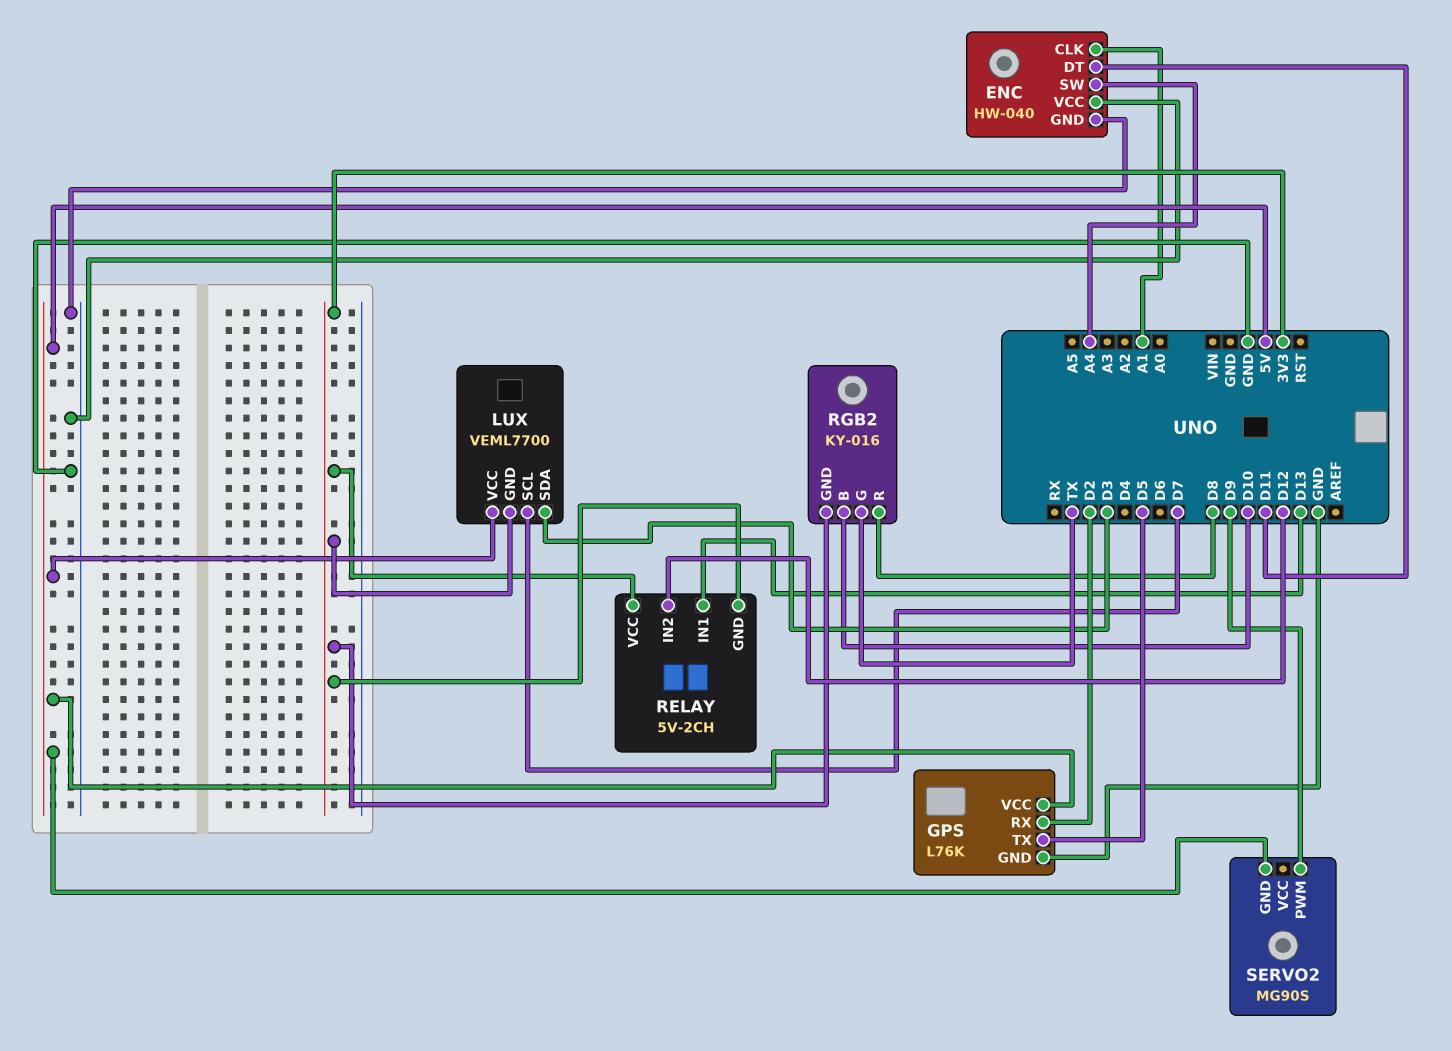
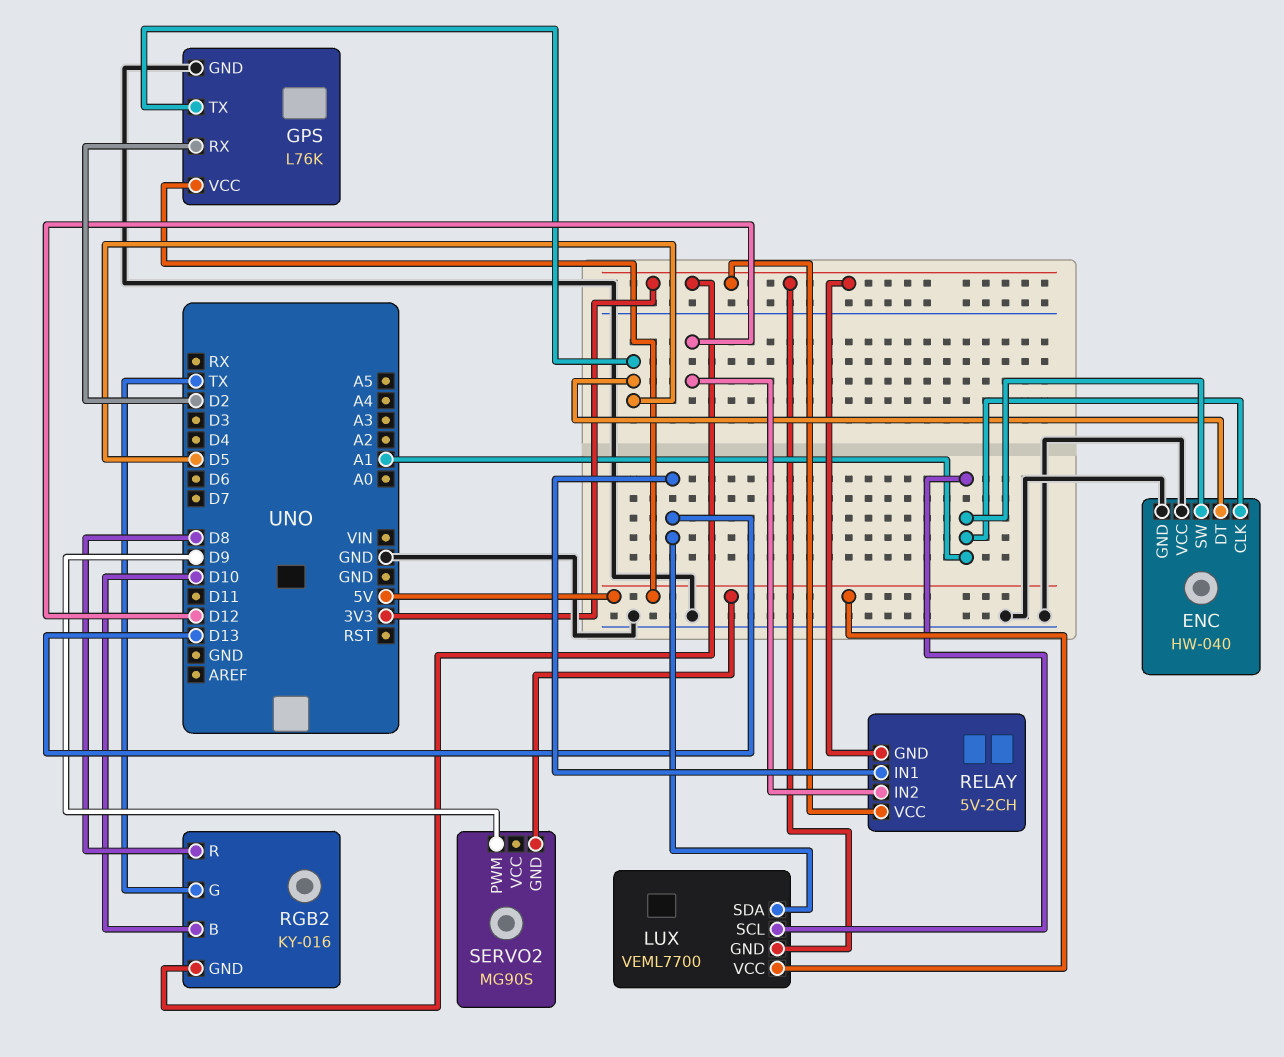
ENC pin DT: D11 -> D5
ENC pin SW: A4 -> A1
LUX pin SCL: D7 -> A1
LUX pin SDA: D3 -> D13

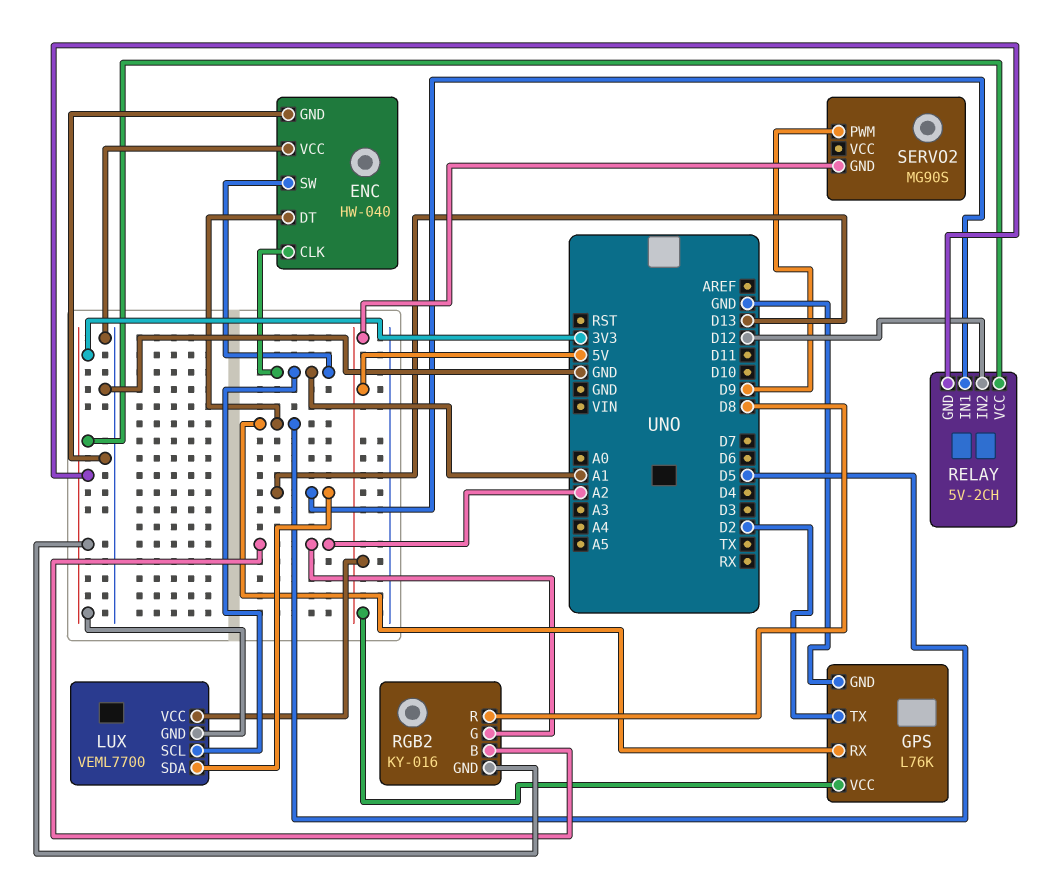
GPS pin RX: D2 -> D5
GPS pin TX: D5 -> D2
RGB2 pin B: D10 -> A2
RGB2 pin G: TX -> A2

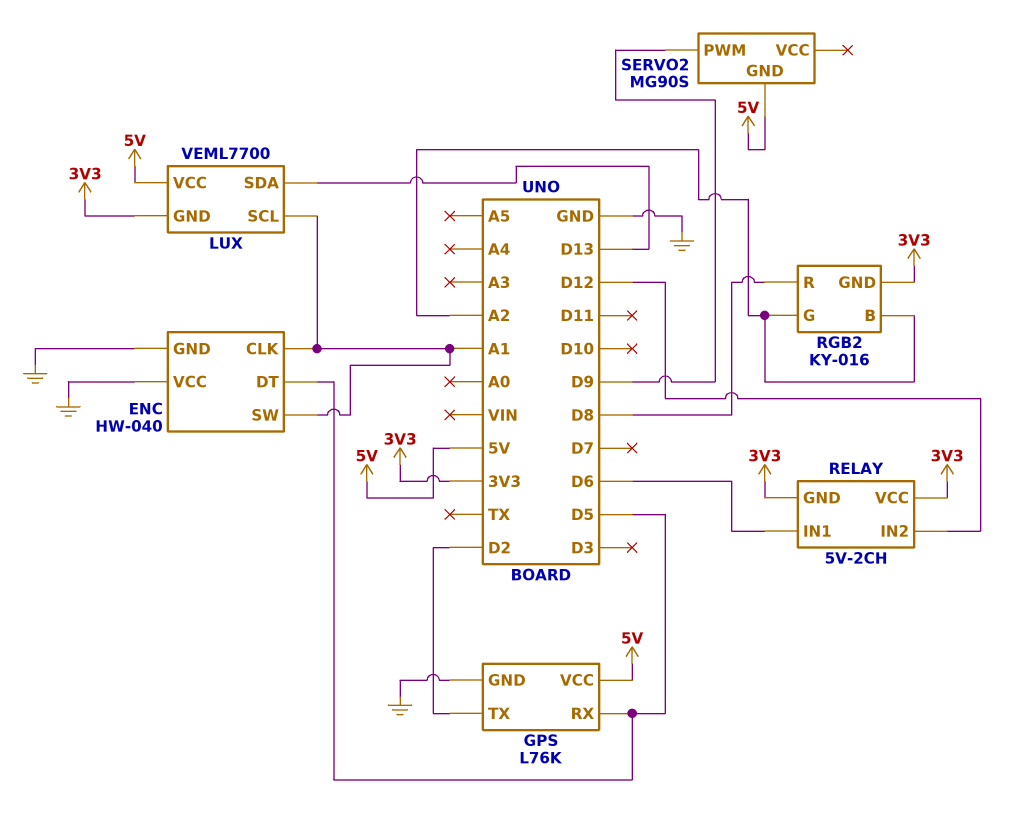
RELAY pin IN1: D13 -> D6

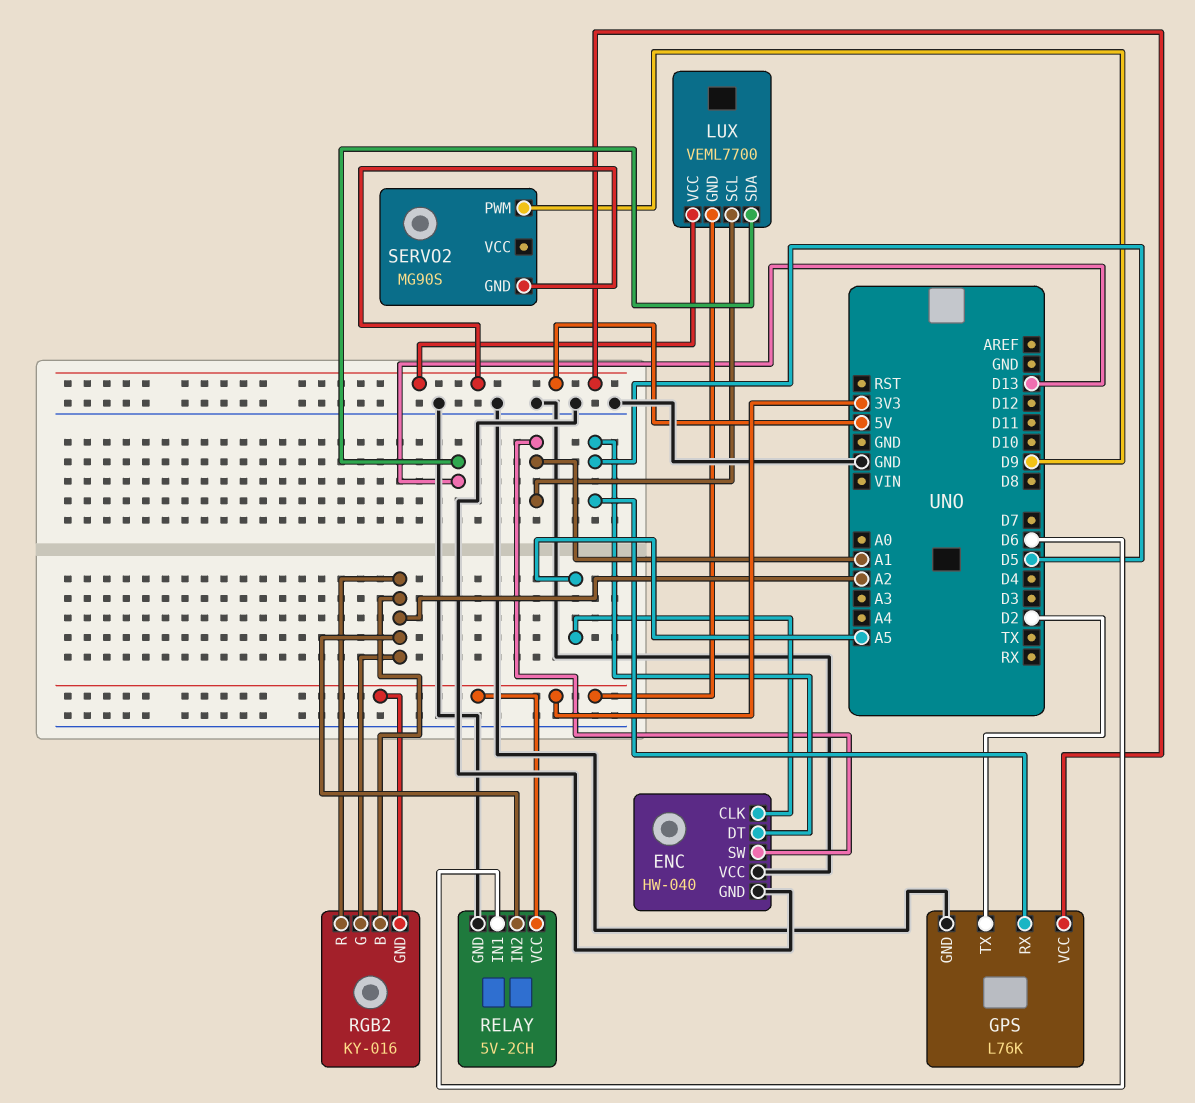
ENC pin CLK: A1 -> A5
RELAY pin GND: 3V3 -> GND
RELAY pin IN2: D12 -> A2
RGB2 pin R: D8 -> A2

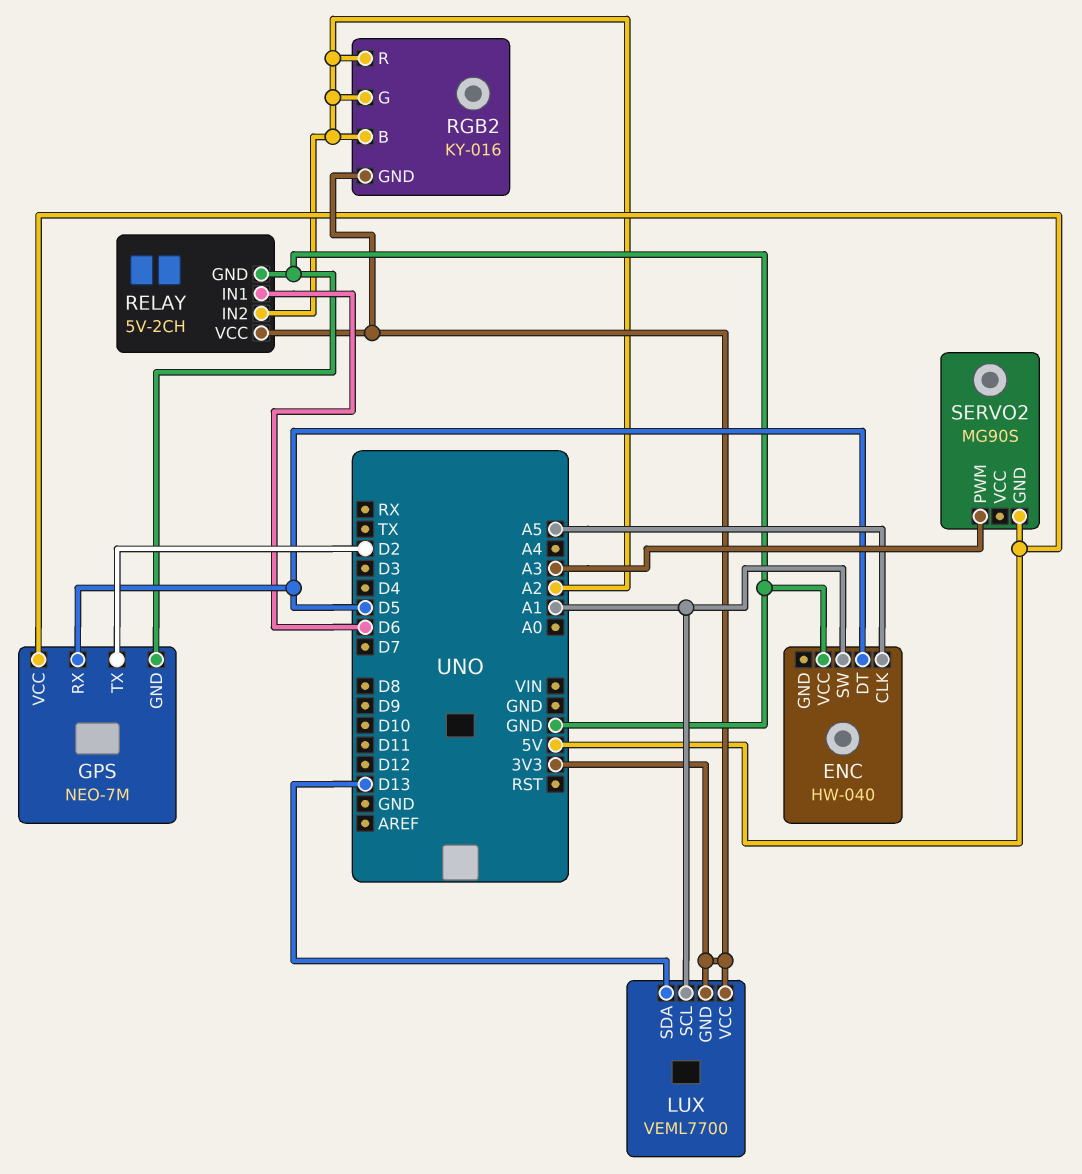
ENC pin GND: GND -> none
GPS: L76K -> NEO-7M
LUX pin VCC: 5V -> 3V3
SERVO2 pin PWM: D9 -> A3

